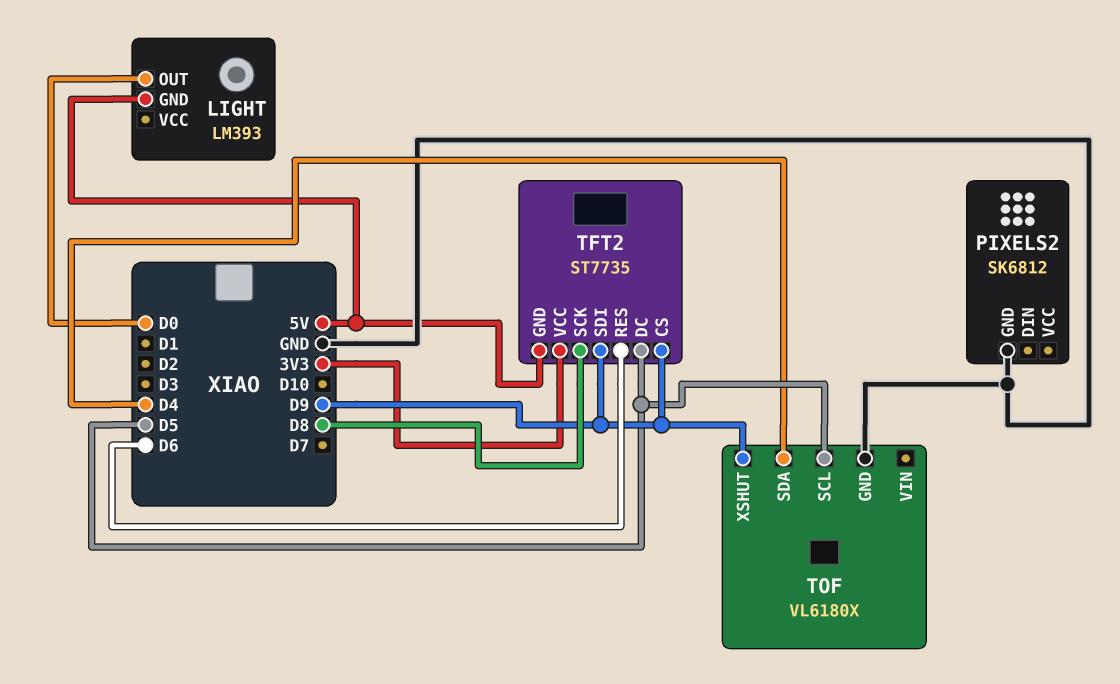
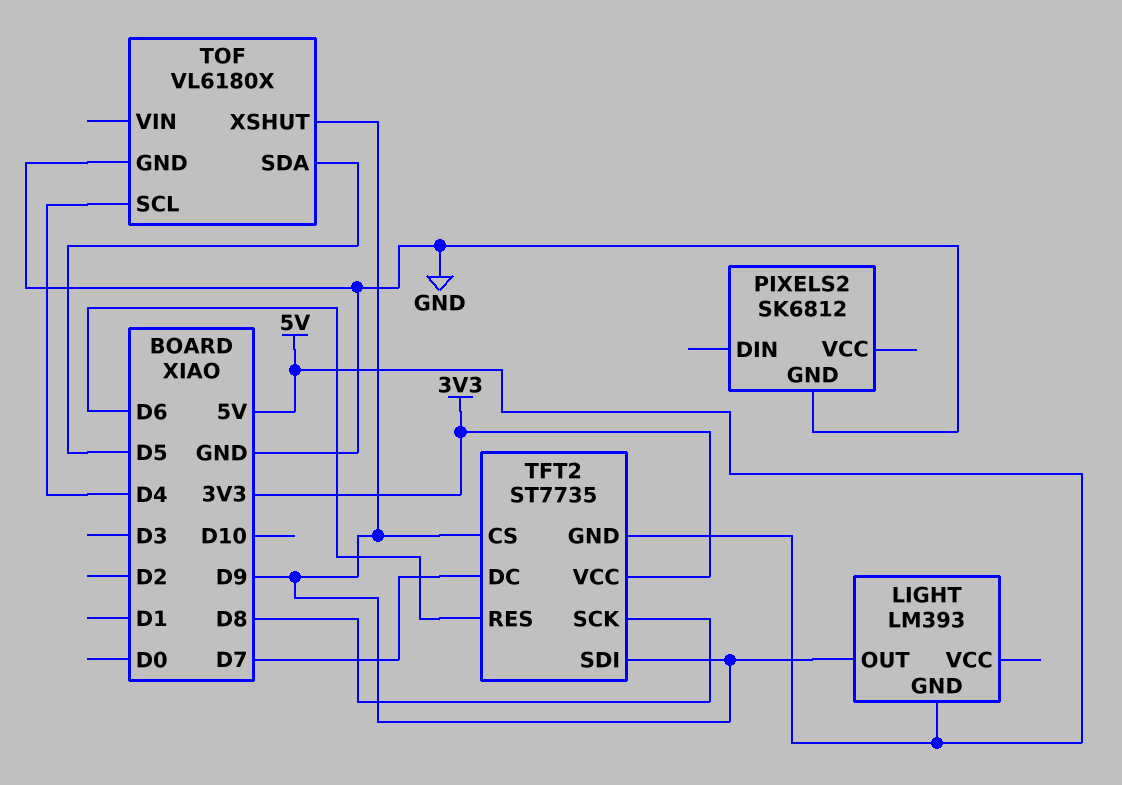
LIGHT pin OUT: D0 -> D9
TFT2 pin DC: D5 -> D7
TOF pin SCL: D5 -> D4
TOF pin SDA: D4 -> D5

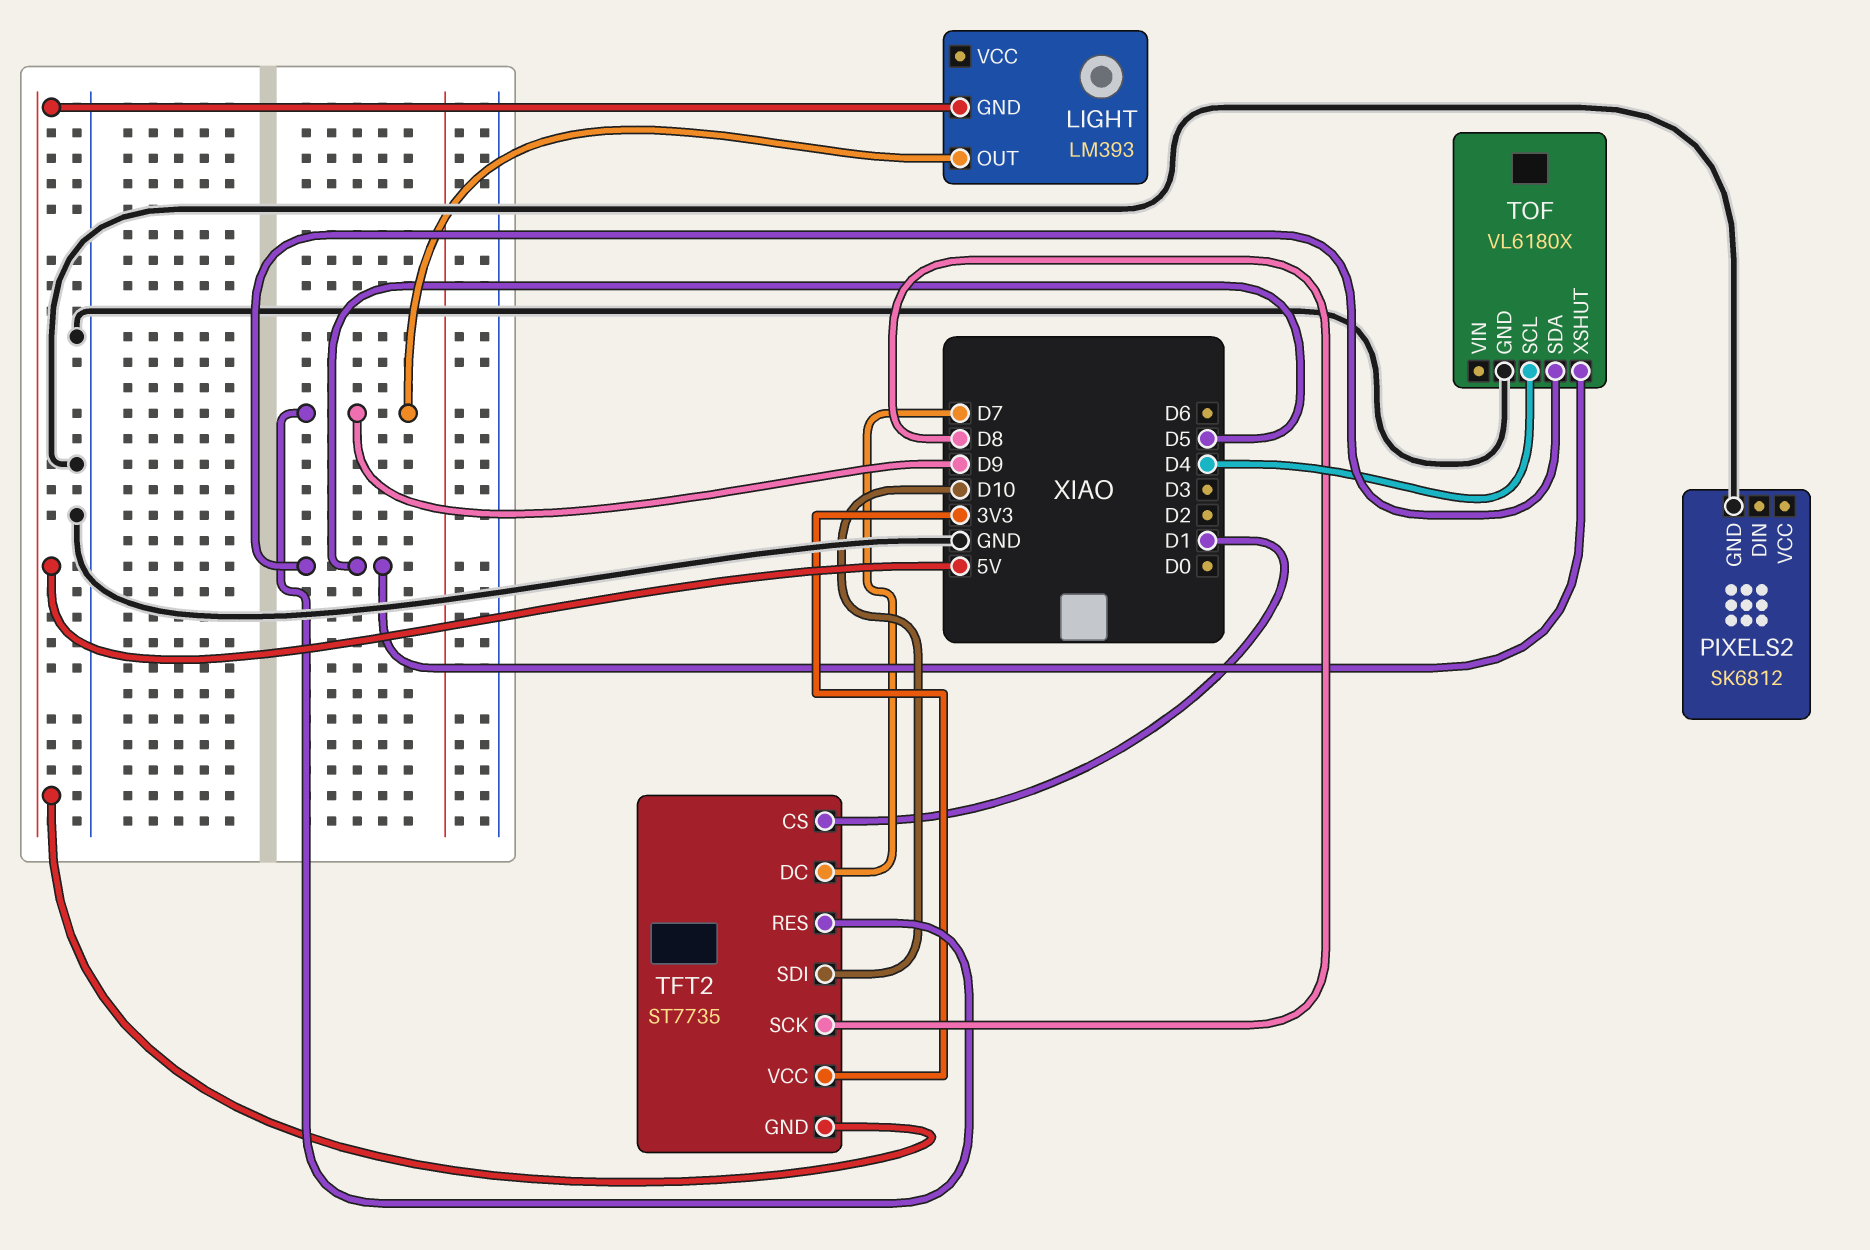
TFT2 pin CS: D9 -> D1
TFT2 pin RES: D6 -> D9
TFT2 pin SDI: D9 -> D10
TOF pin XSHUT: D9 -> D5

